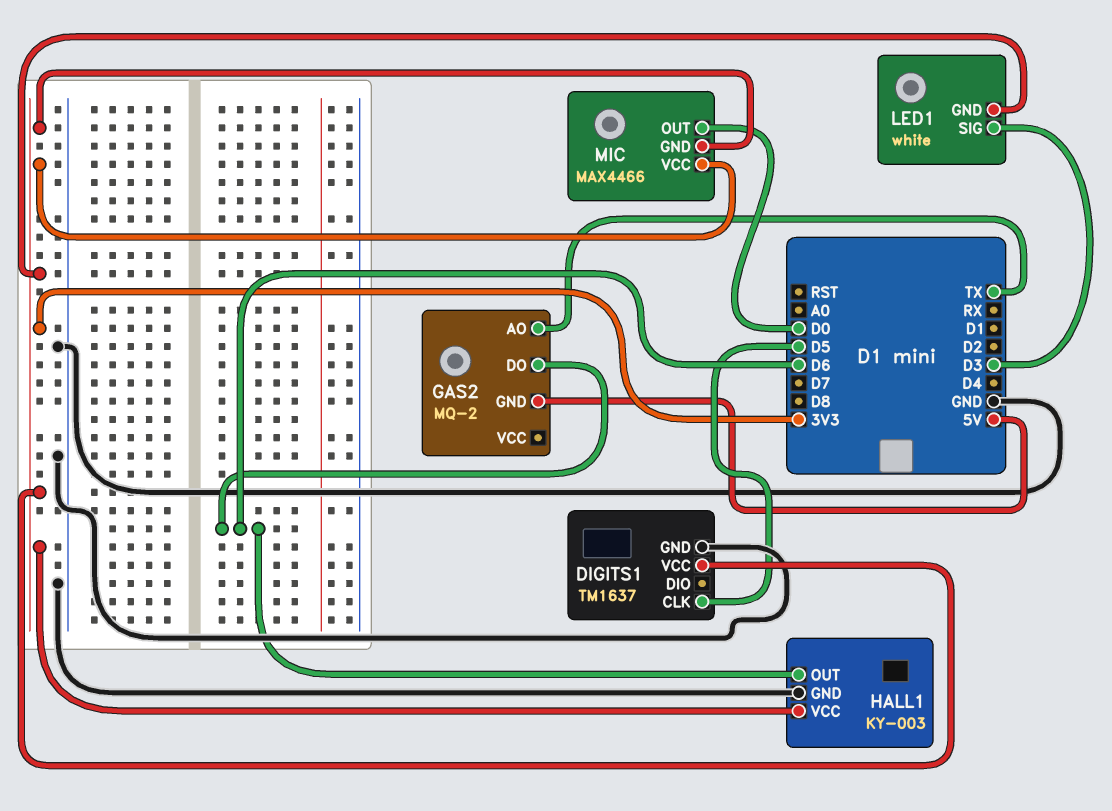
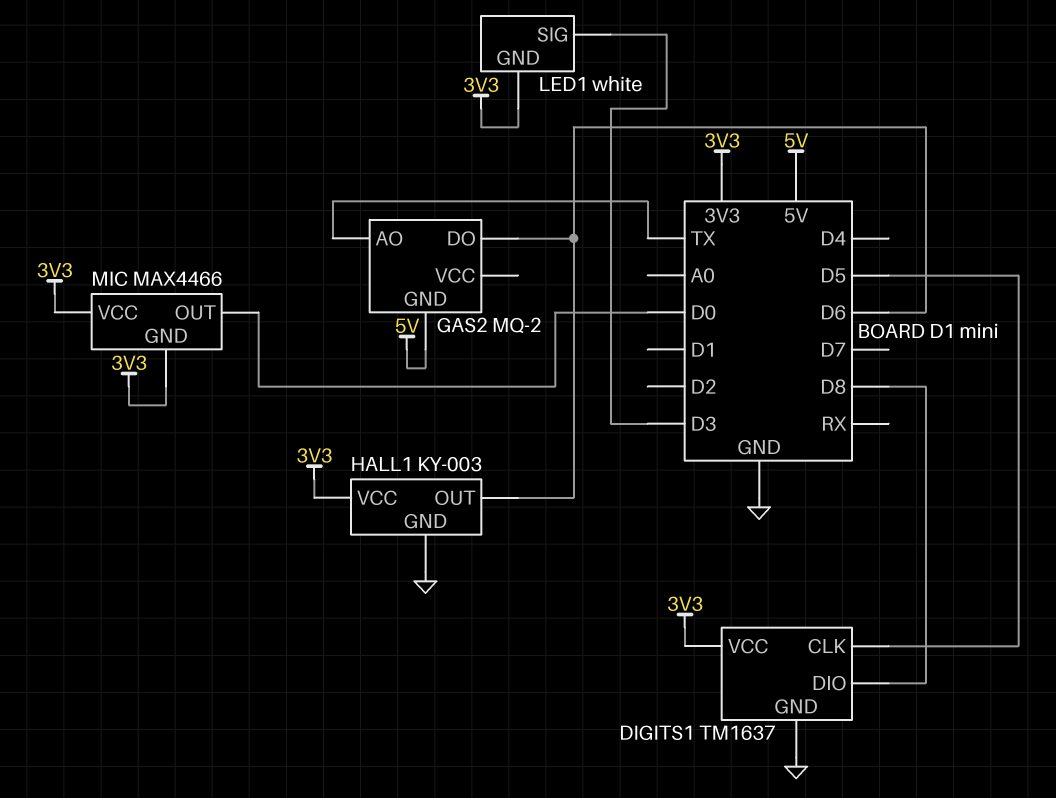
DIGITS1 pin DIO: none -> D8

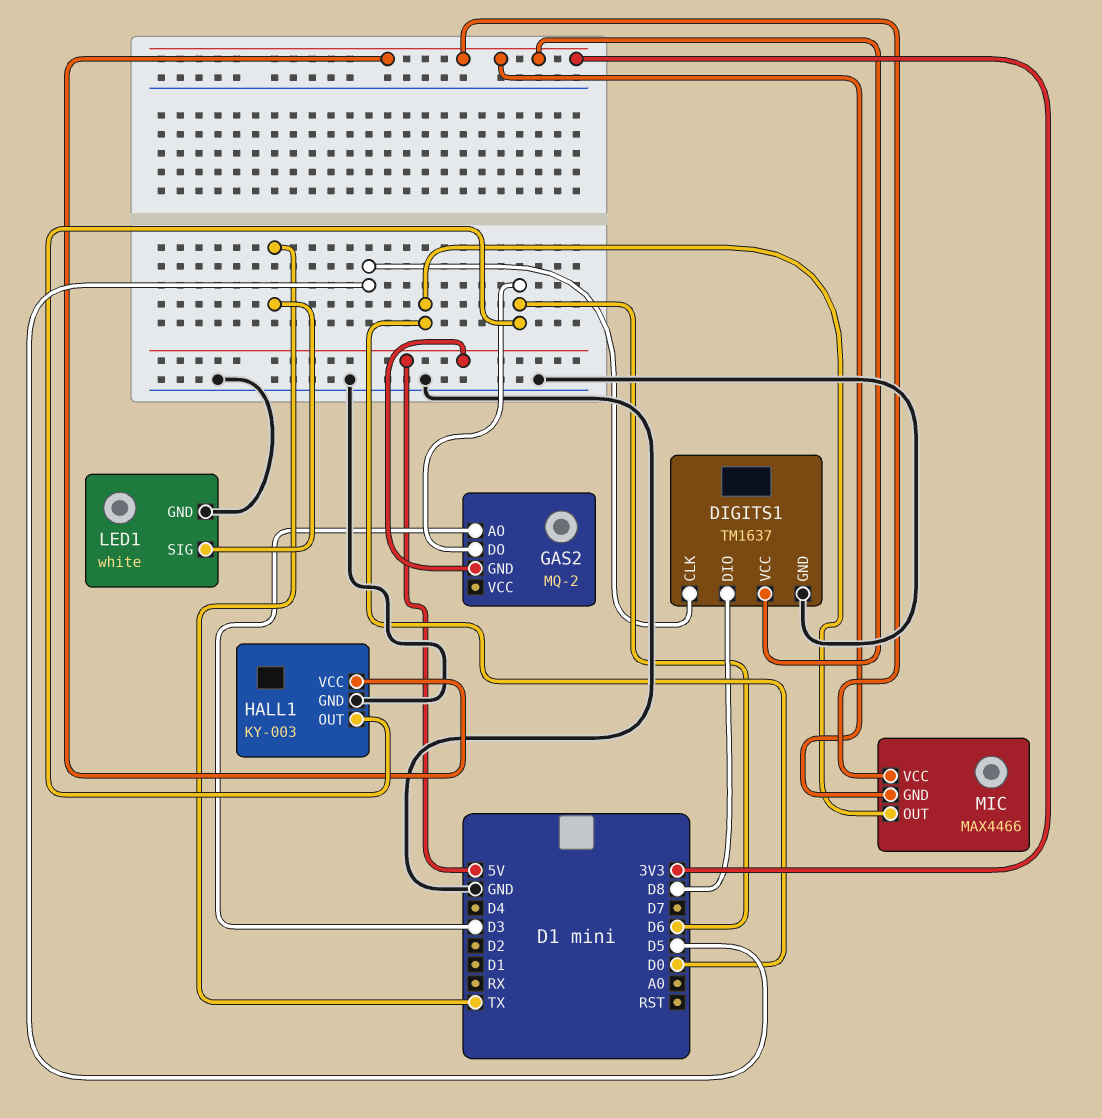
GAS2 pin AO: TX -> D3
LED1 pin GND: 3V3 -> GND
LED1 pin SIG: D3 -> TX

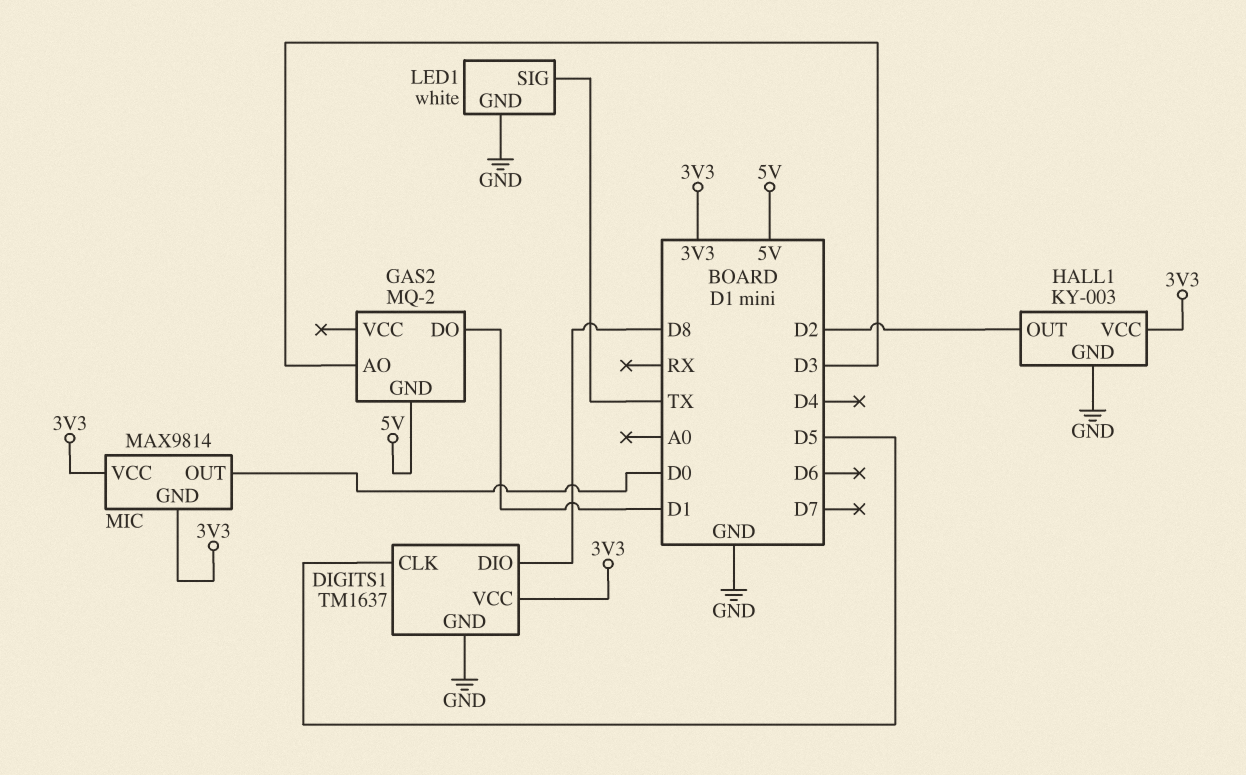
GAS2 pin DO: D6 -> D1
HALL1 pin OUT: D6 -> D2
MIC: MAX4466 -> MAX9814

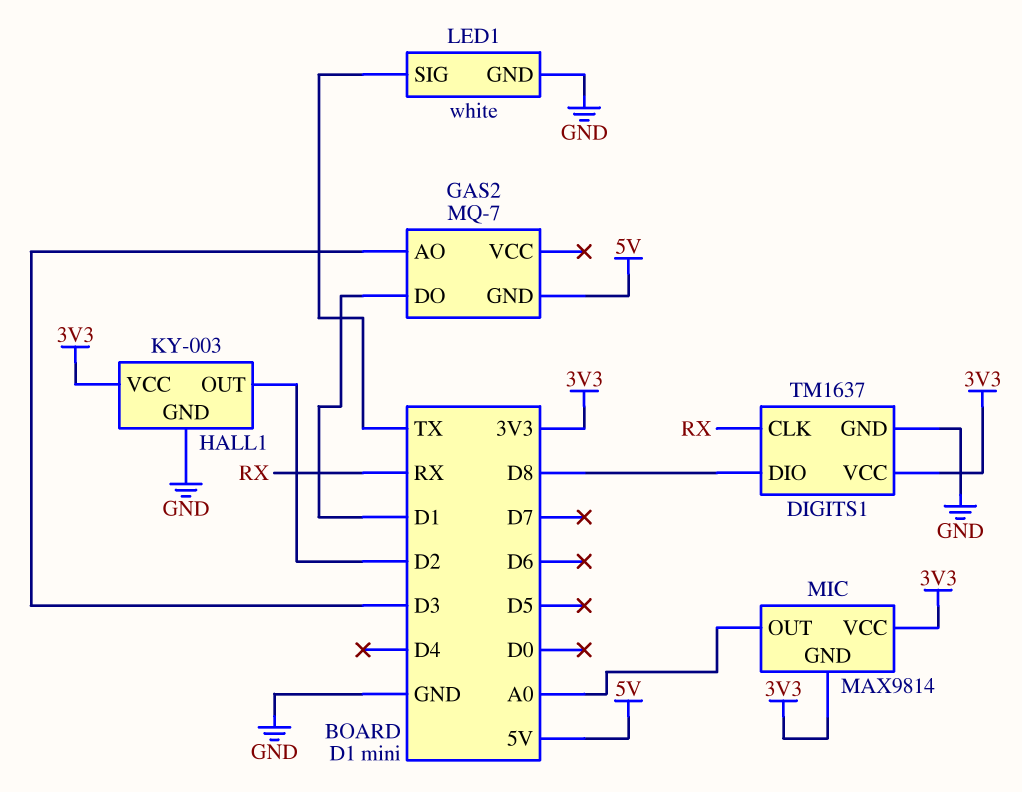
DIGITS1 pin CLK: D5 -> RX
GAS2: MQ-2 -> MQ-7
MIC pin OUT: D0 -> A0

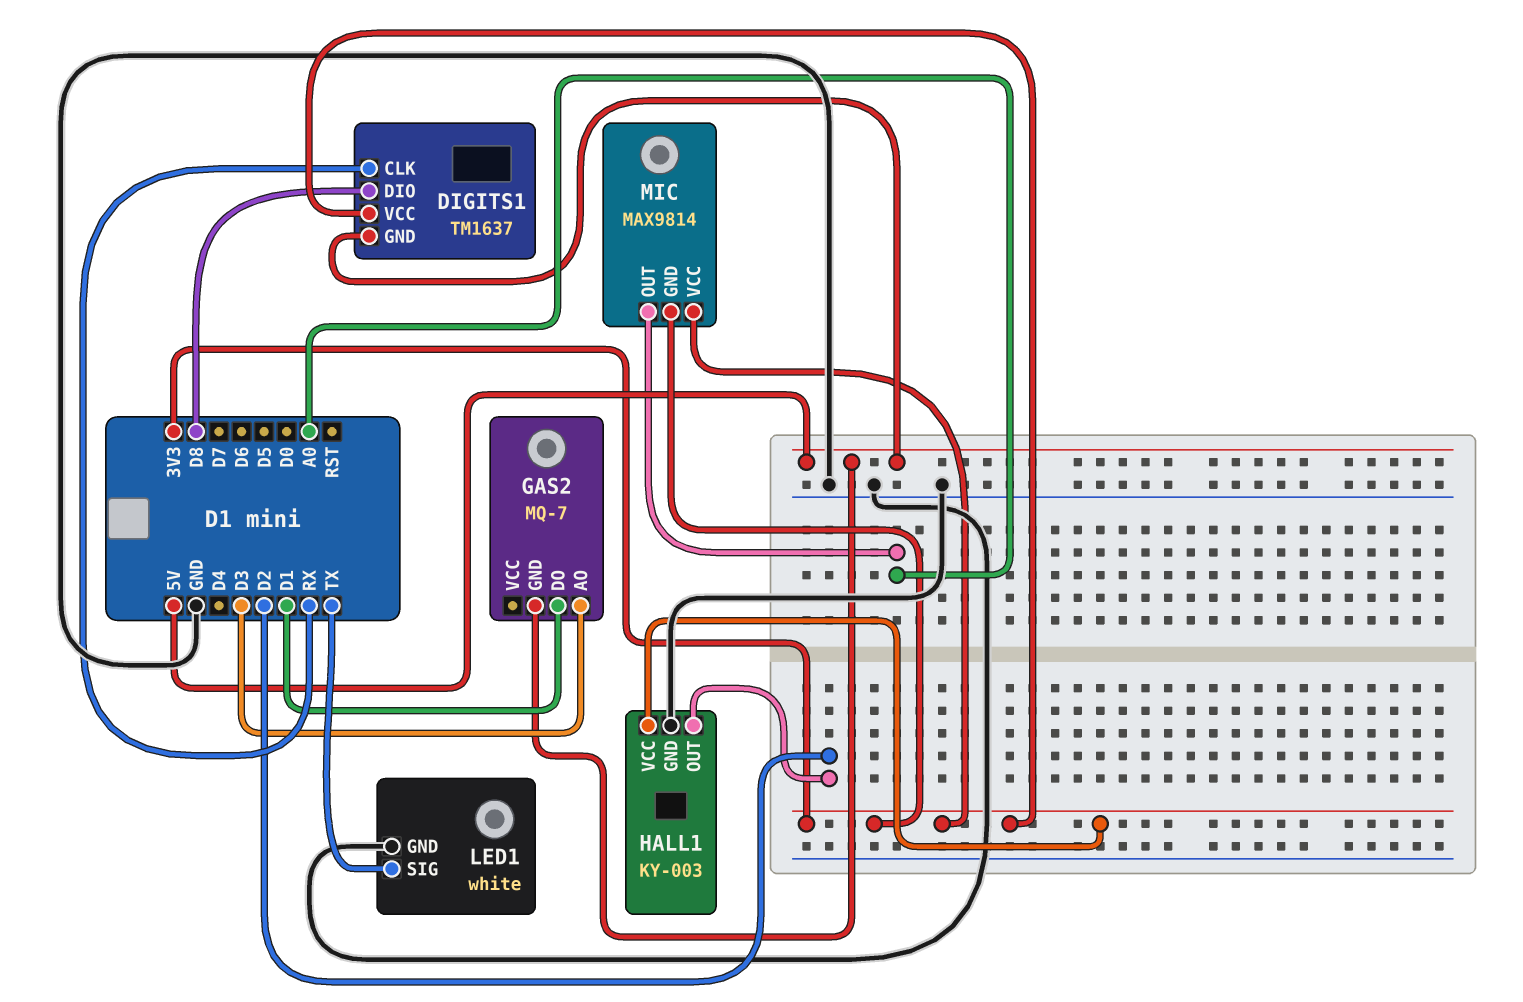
DIGITS1 pin GND: GND -> 5V

